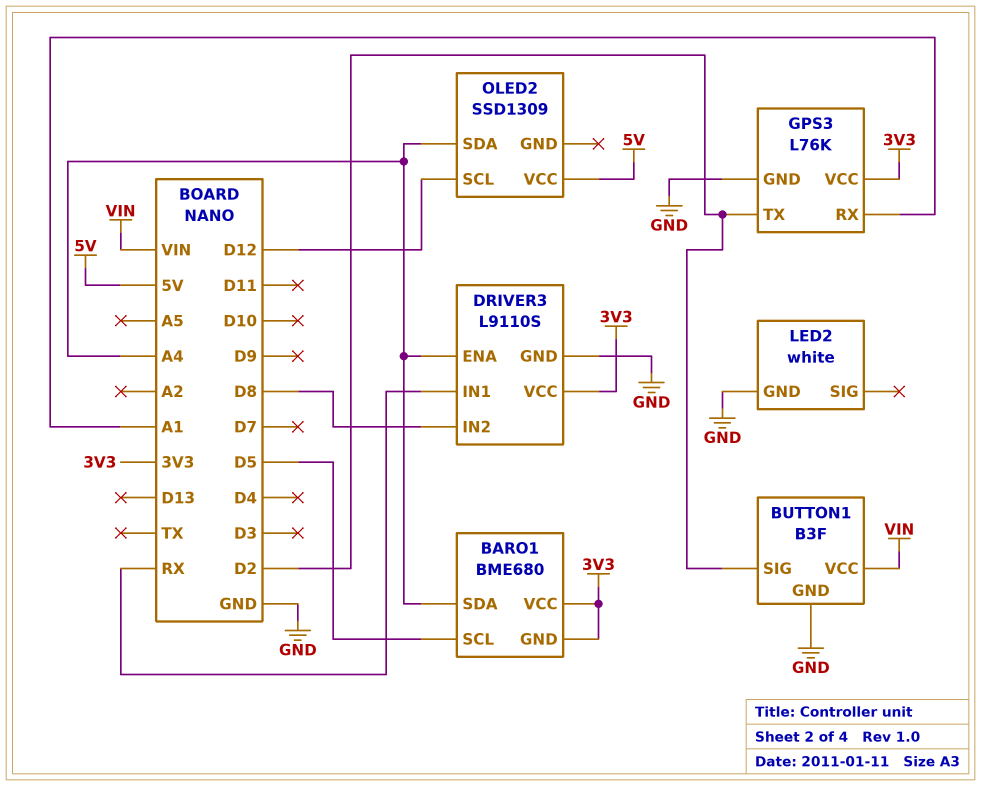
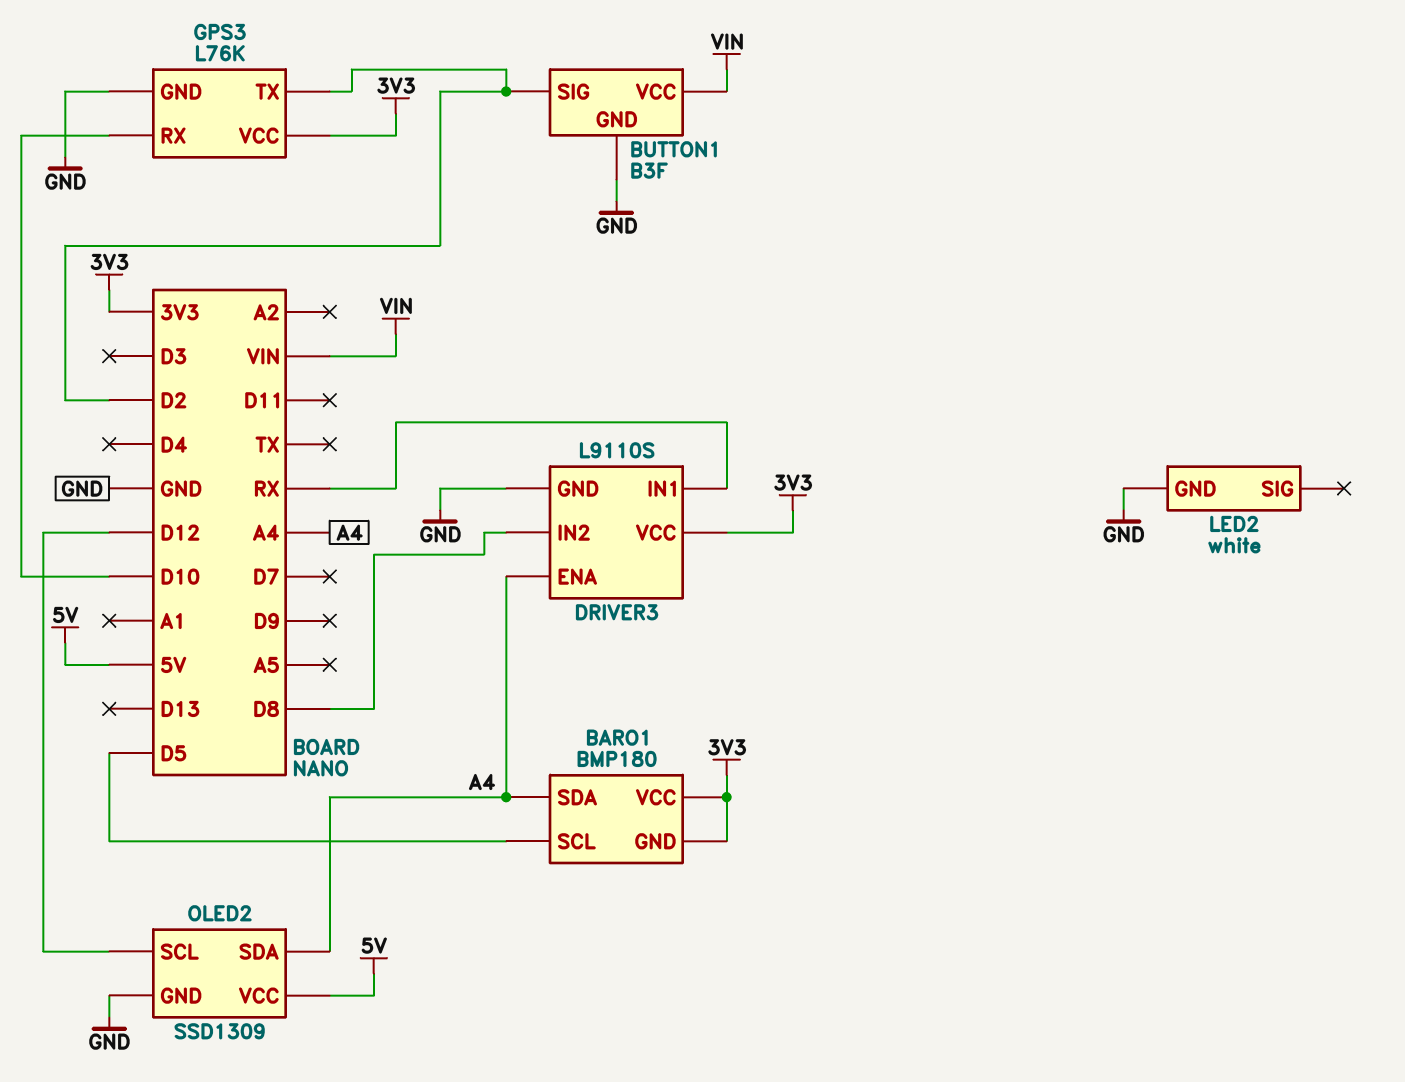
BARO1: BME680 -> BMP180
GPS3 pin RX: A1 -> D10
OLED2 pin GND: none -> GND

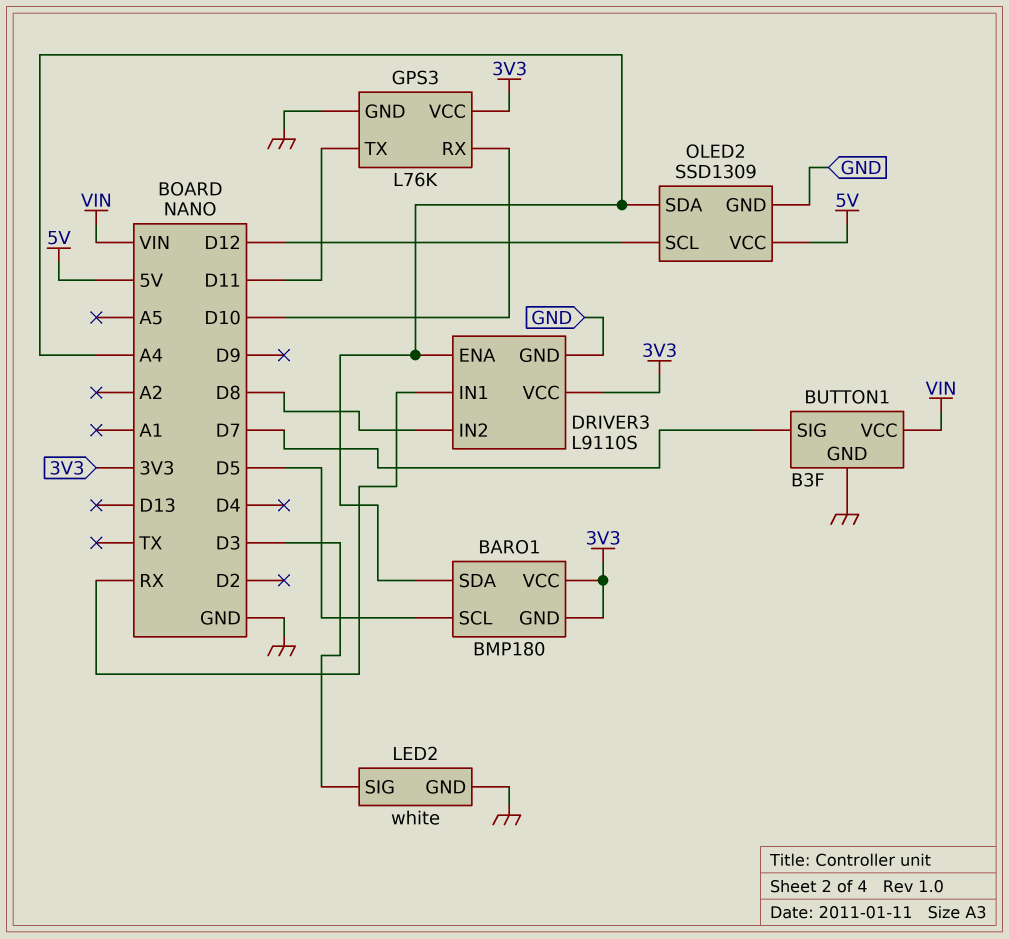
BUTTON1 pin SIG: D2 -> D7
GPS3 pin TX: D2 -> D11
LED2 pin SIG: none -> D3

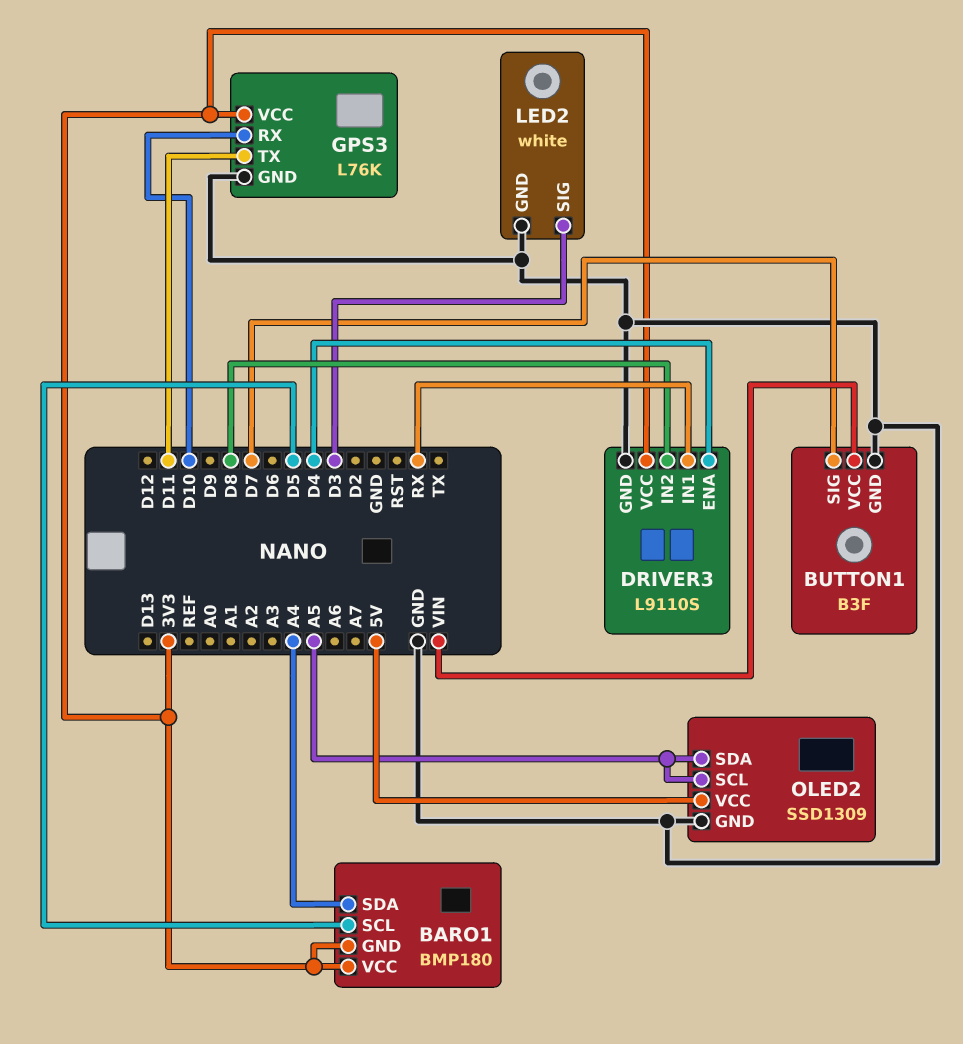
DRIVER3 pin ENA: A4 -> D4
OLED2 pin SCL: D12 -> A5
OLED2 pin SDA: A4 -> A5

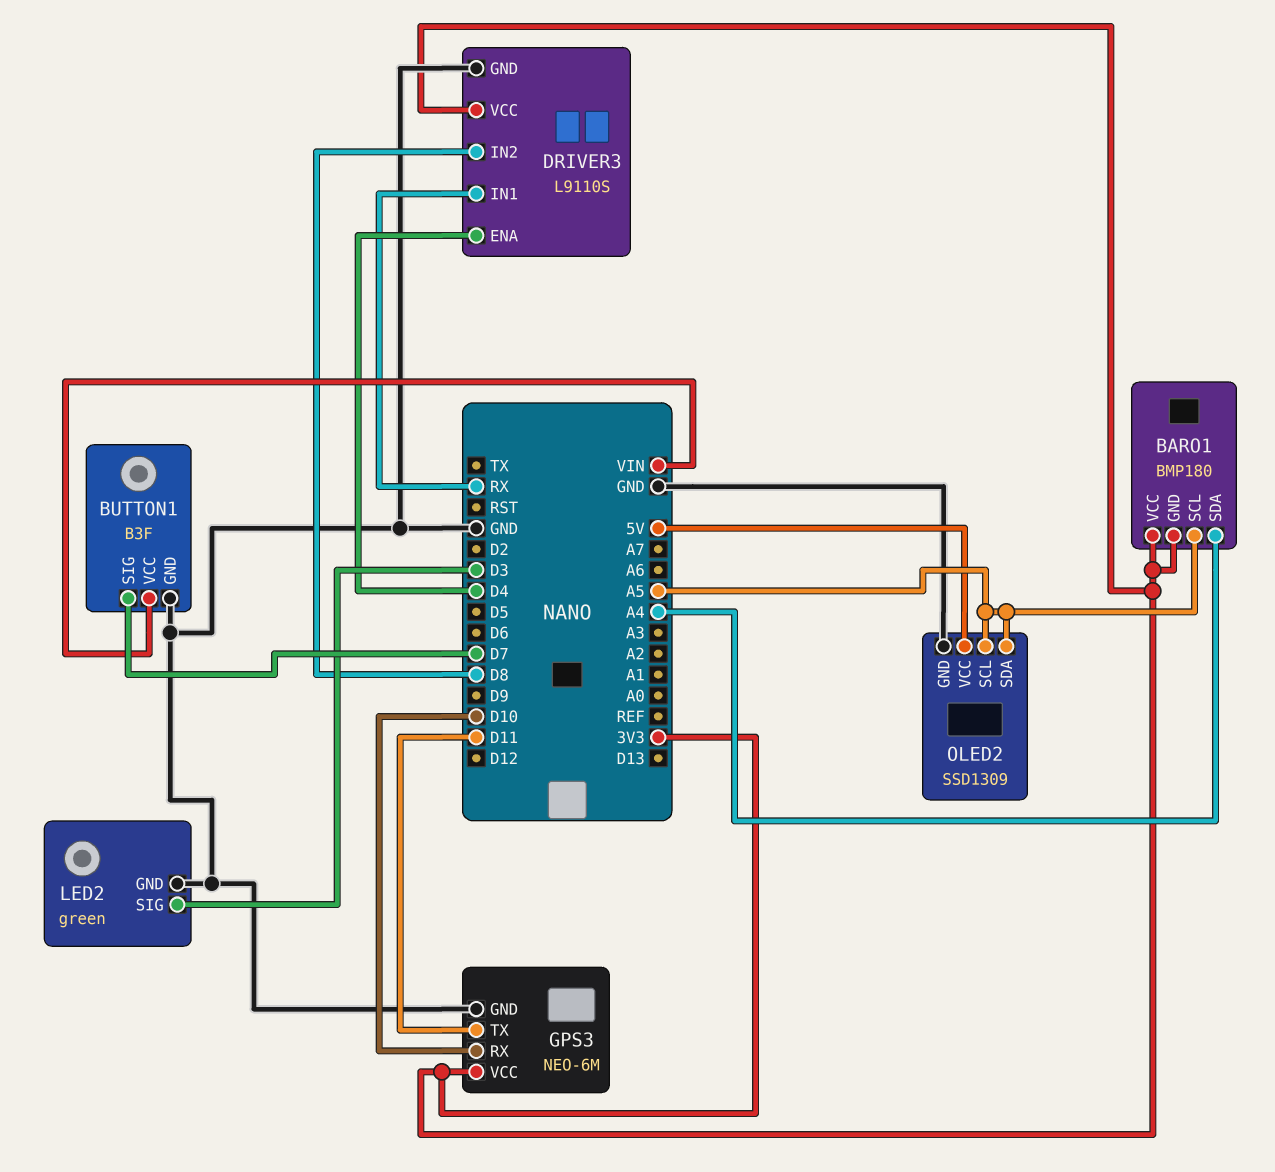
BARO1 pin SCL: D5 -> A5
GPS3: L76K -> NEO-6M
LED2: white -> green

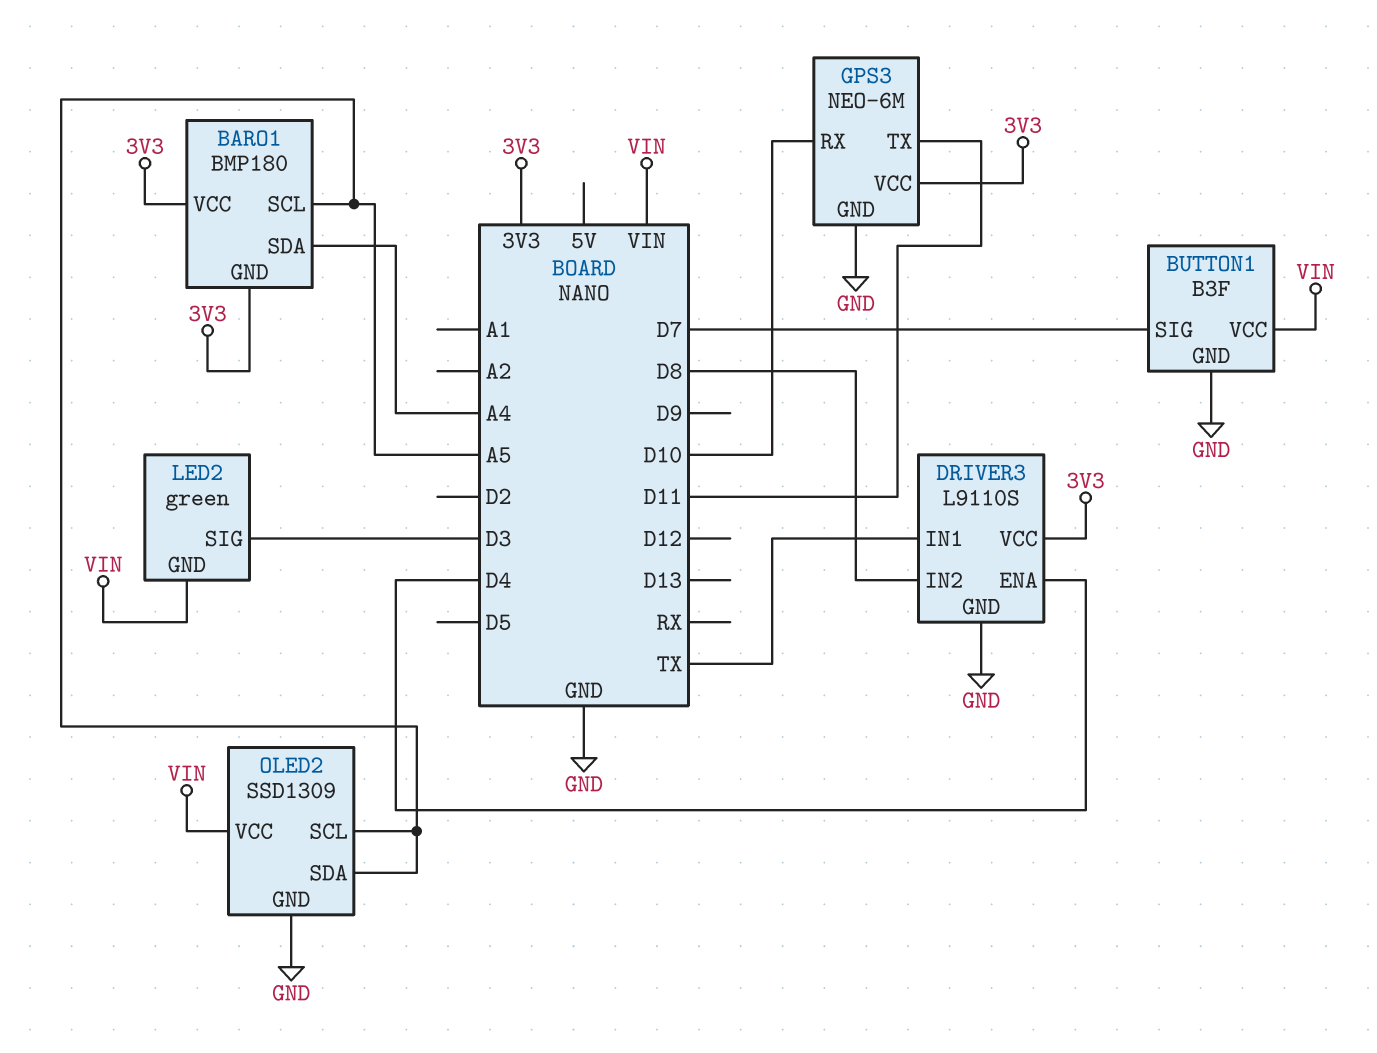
DRIVER3 pin IN1: RX -> TX
LED2 pin GND: GND -> VIN
OLED2 pin VCC: 5V -> VIN

